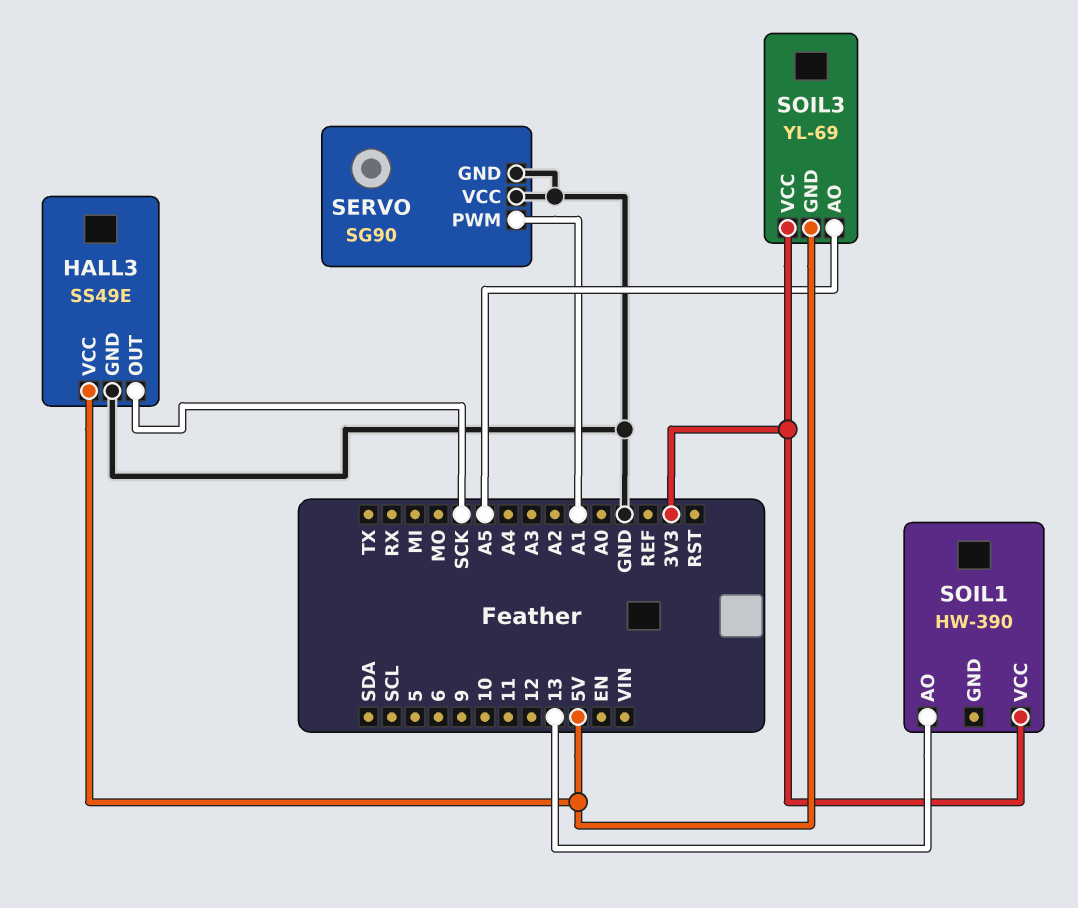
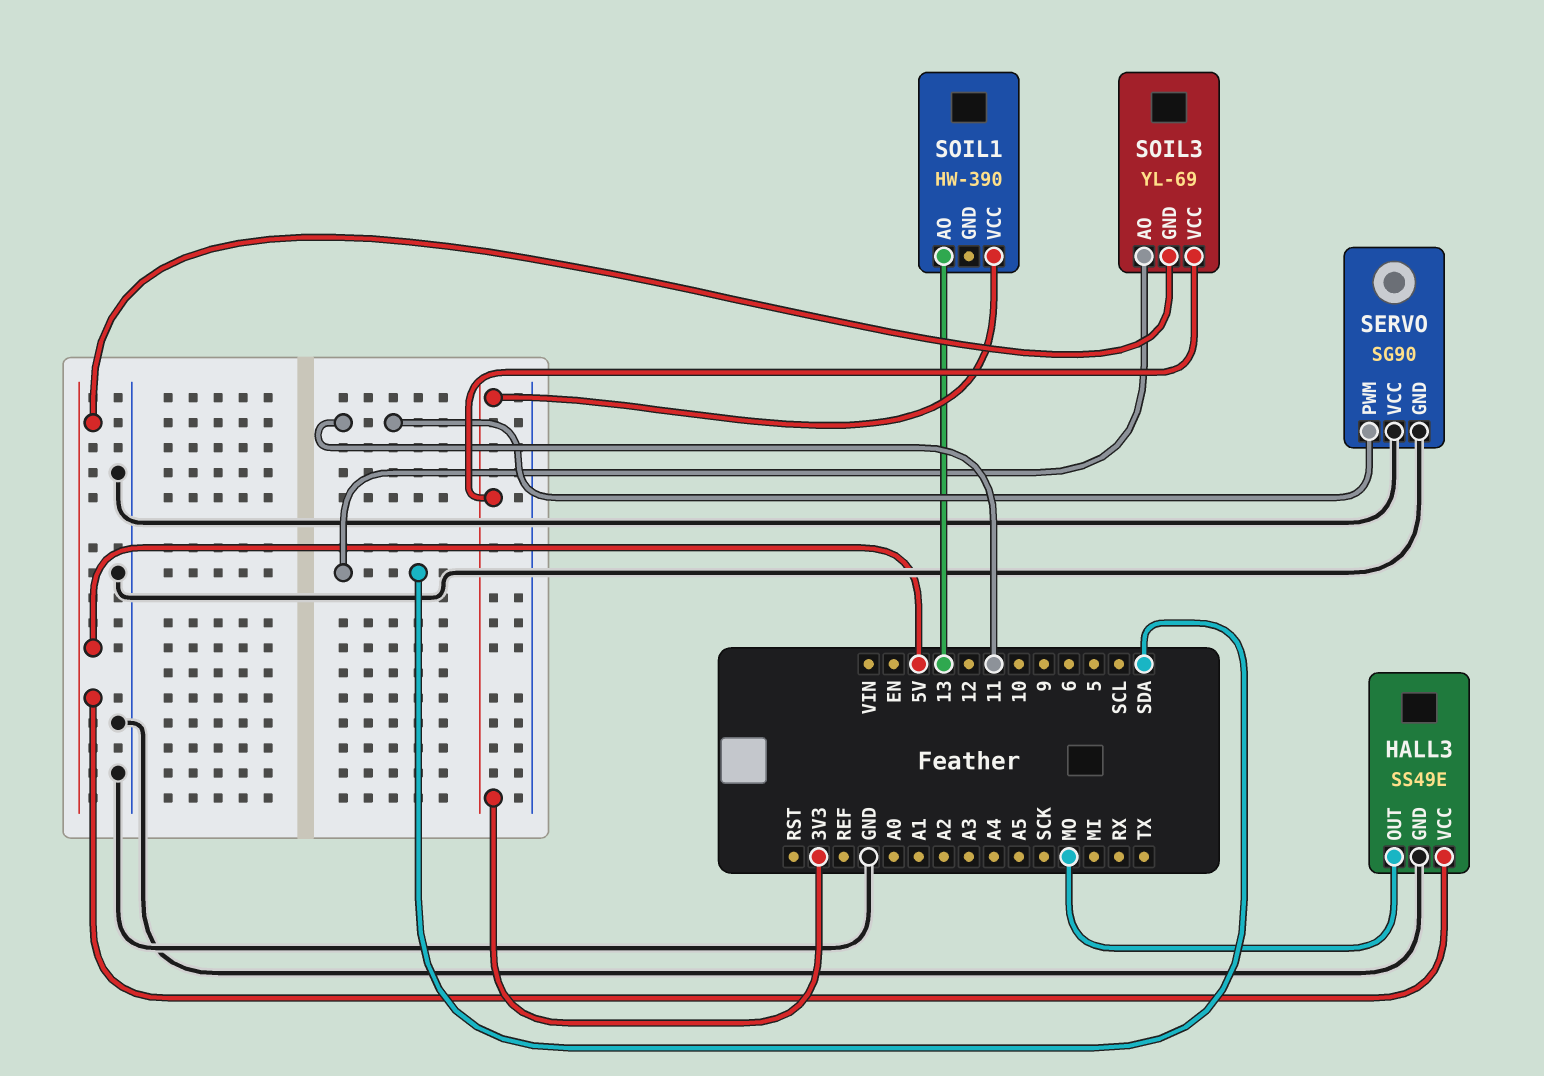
HALL3 pin OUT: SCK -> MO
SERVO pin PWM: A1 -> 11
SOIL3 pin AO: A5 -> SDA

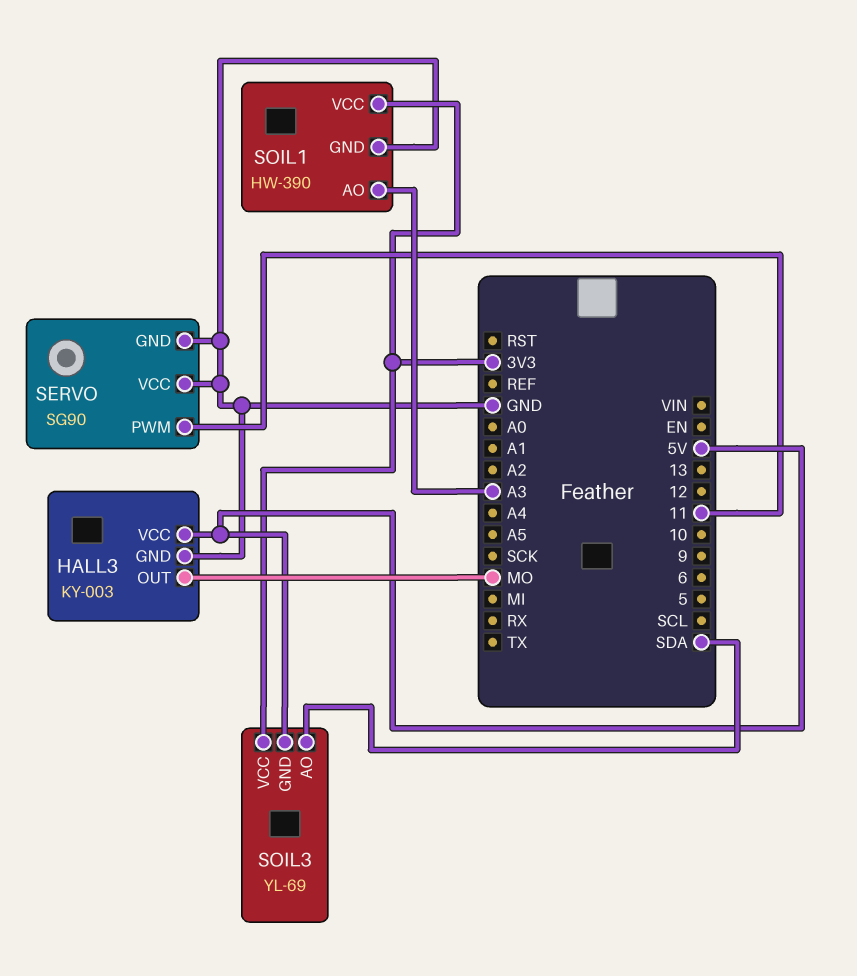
HALL3: SS49E -> KY-003
SOIL1 pin AO: 13 -> A3
SOIL1 pin GND: none -> GND

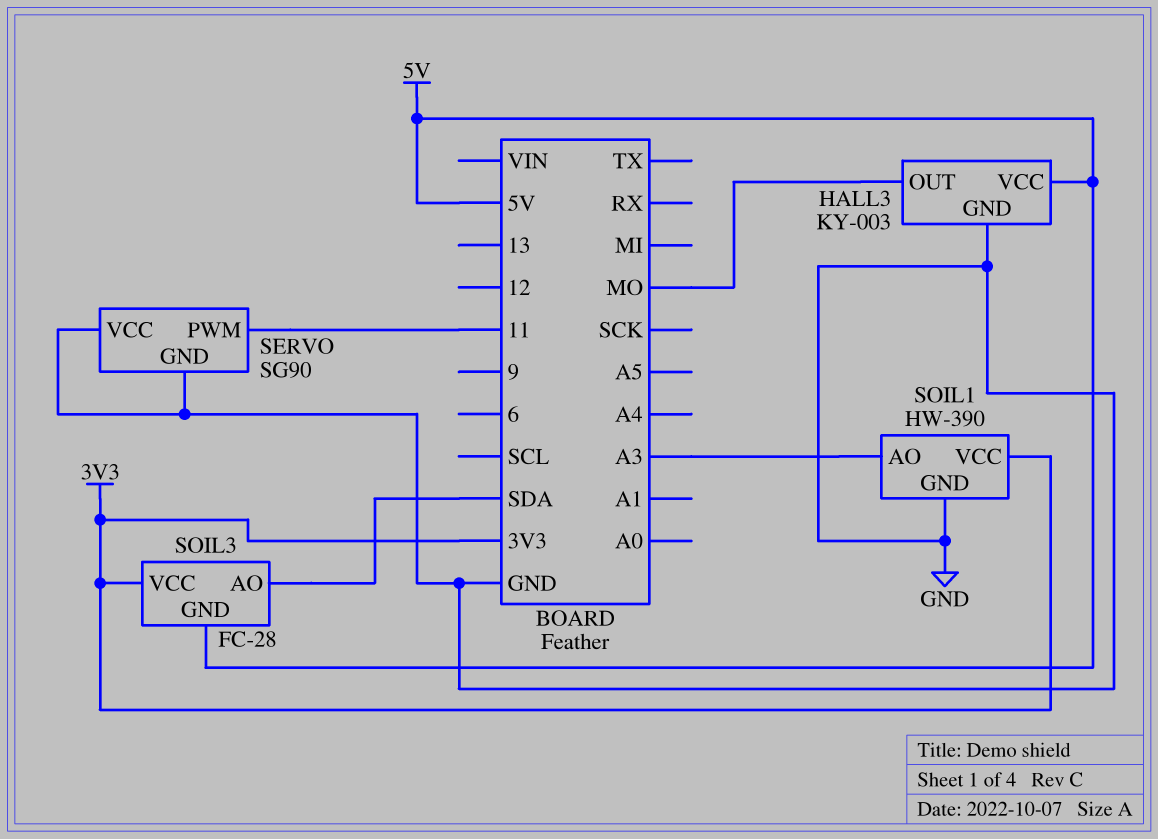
SOIL3: YL-69 -> FC-28

